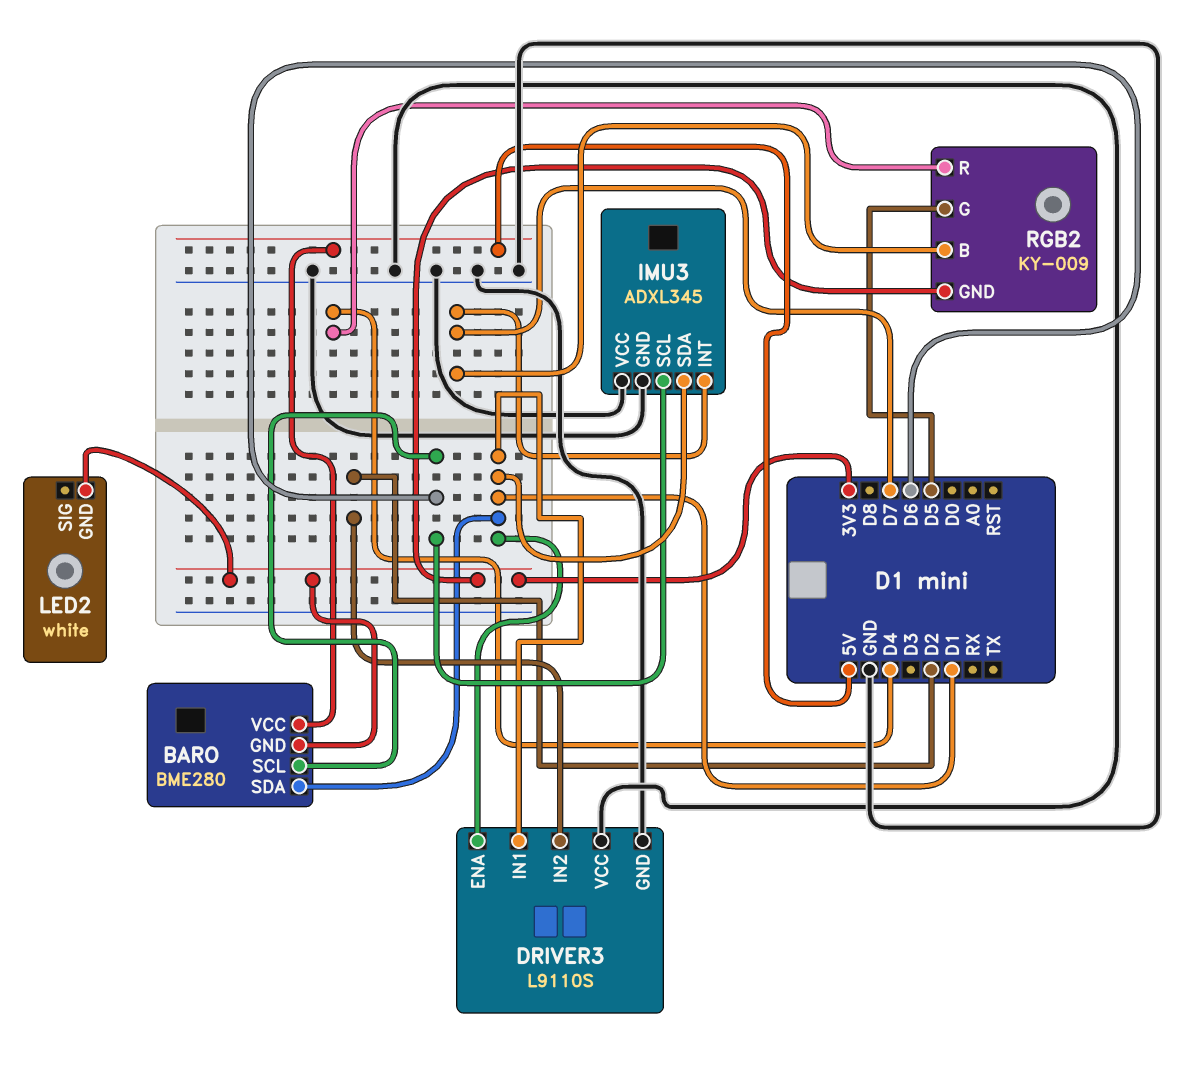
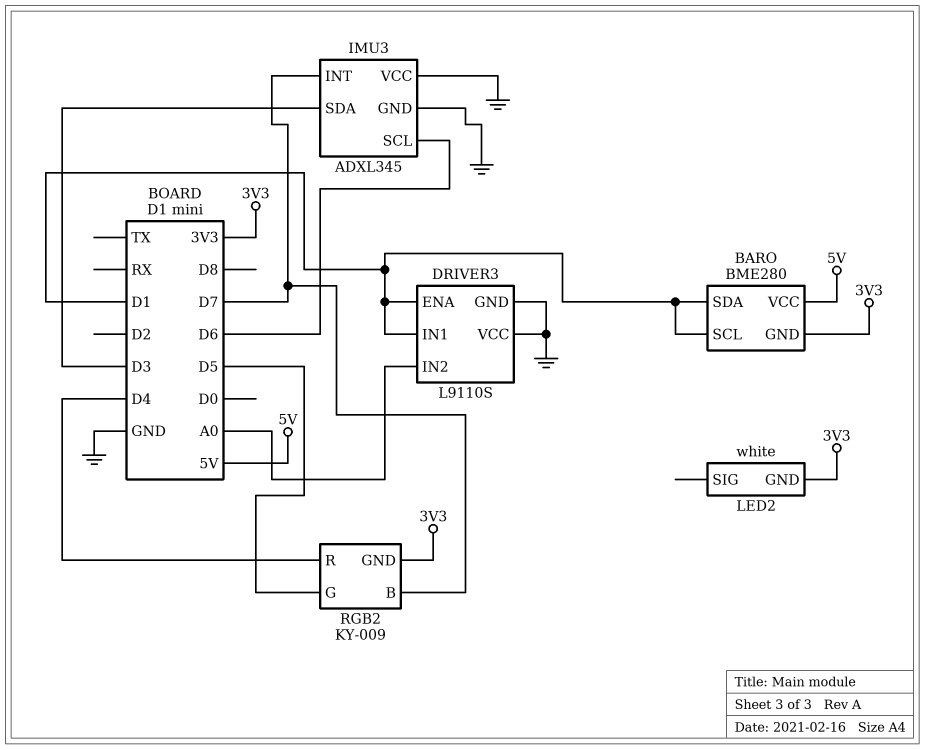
BARO pin SCL: D6 -> D1
DRIVER3 pin IN2: D2 -> A0
IMU3 pin SDA: D1 -> D3

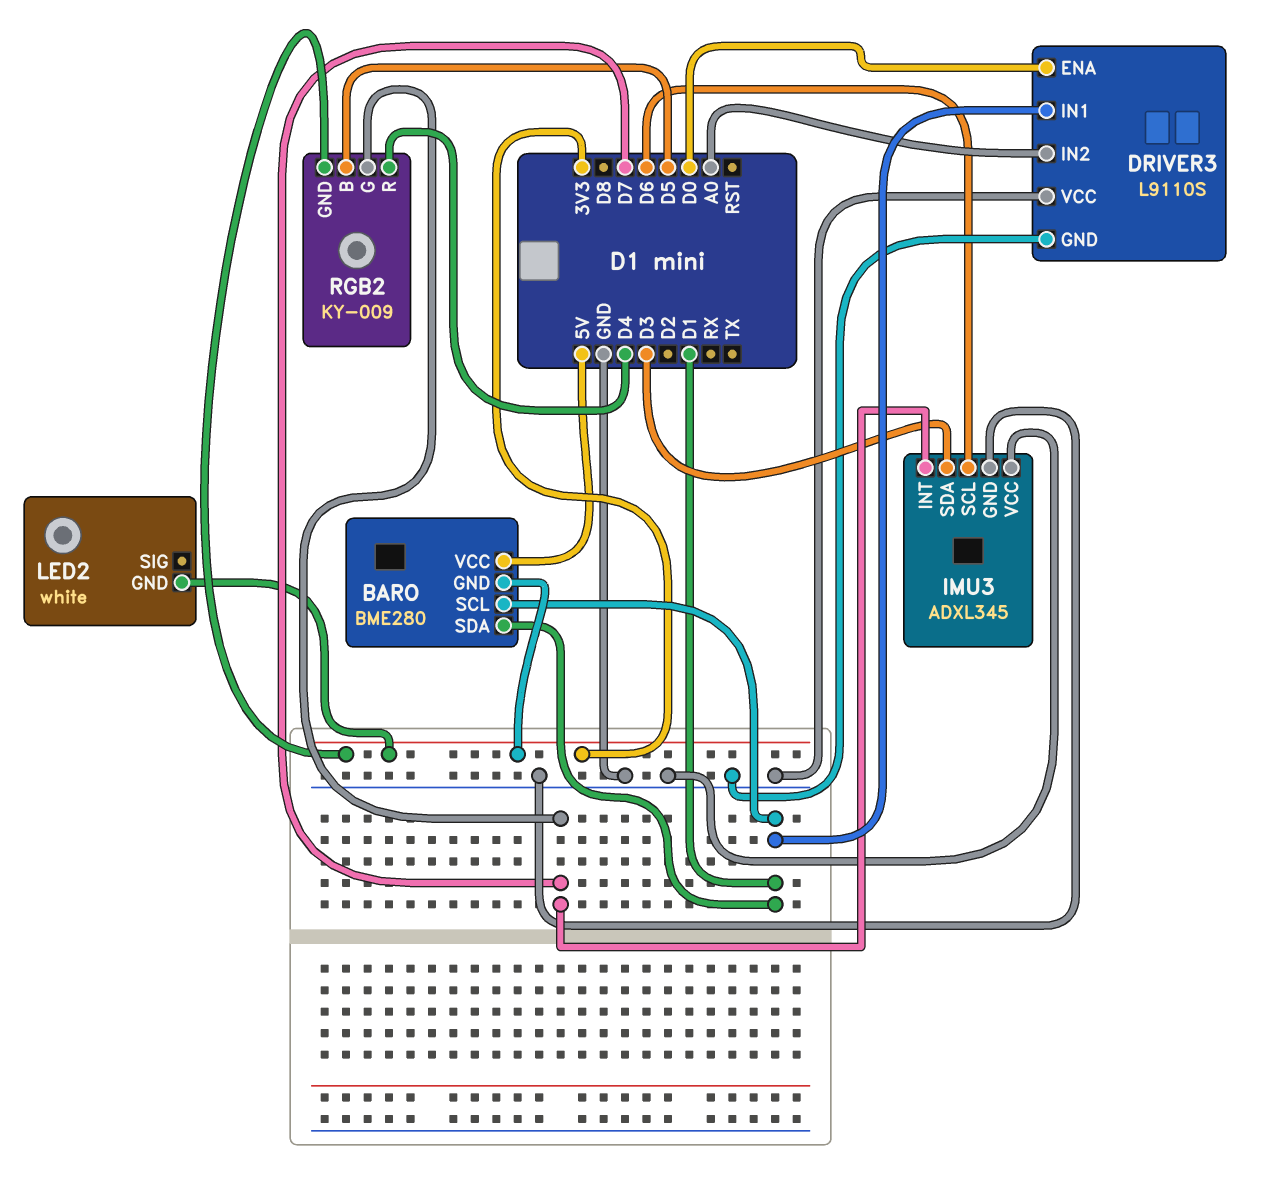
DRIVER3 pin ENA: D1 -> D0
RGB2 pin B: D7 -> D5
RGB2 pin G: D5 -> D7

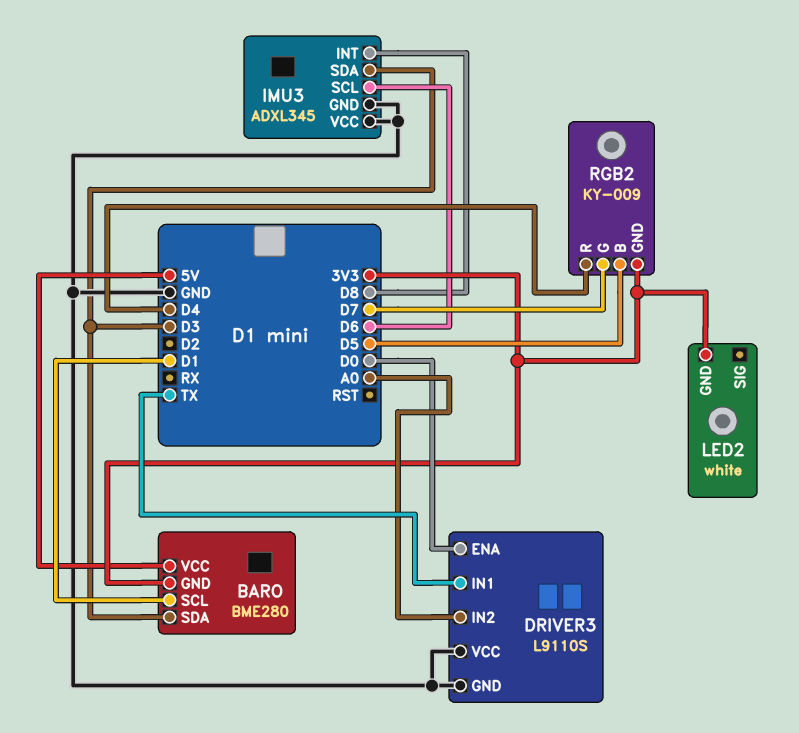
BARO pin SDA: D1 -> D3
DRIVER3 pin IN1: D1 -> TX
IMU3 pin INT: D7 -> D8

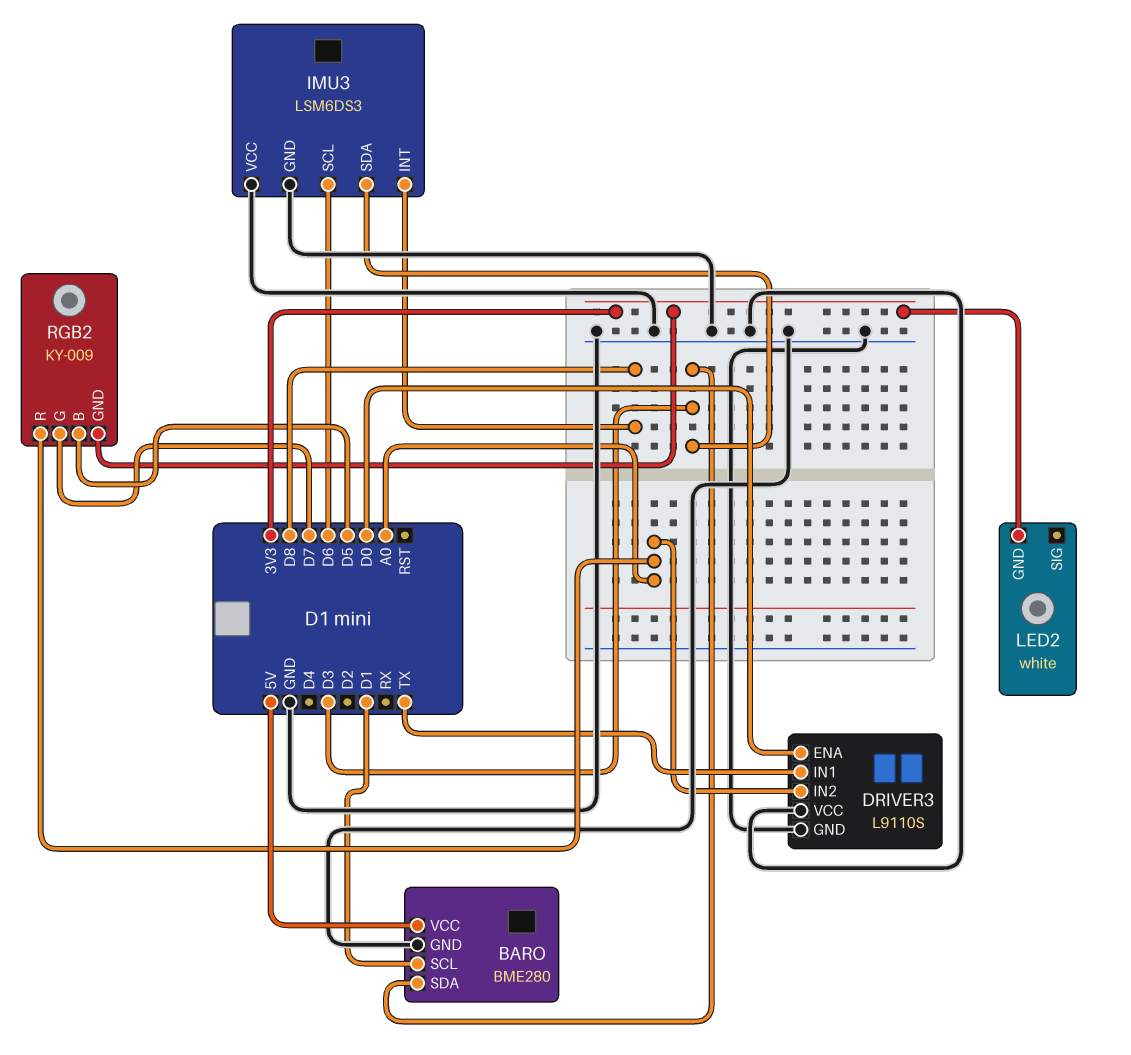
BARO pin GND: 3V3 -> GND
IMU3: ADXL345 -> LSM6DS3
RGB2 pin R: D4 -> A0

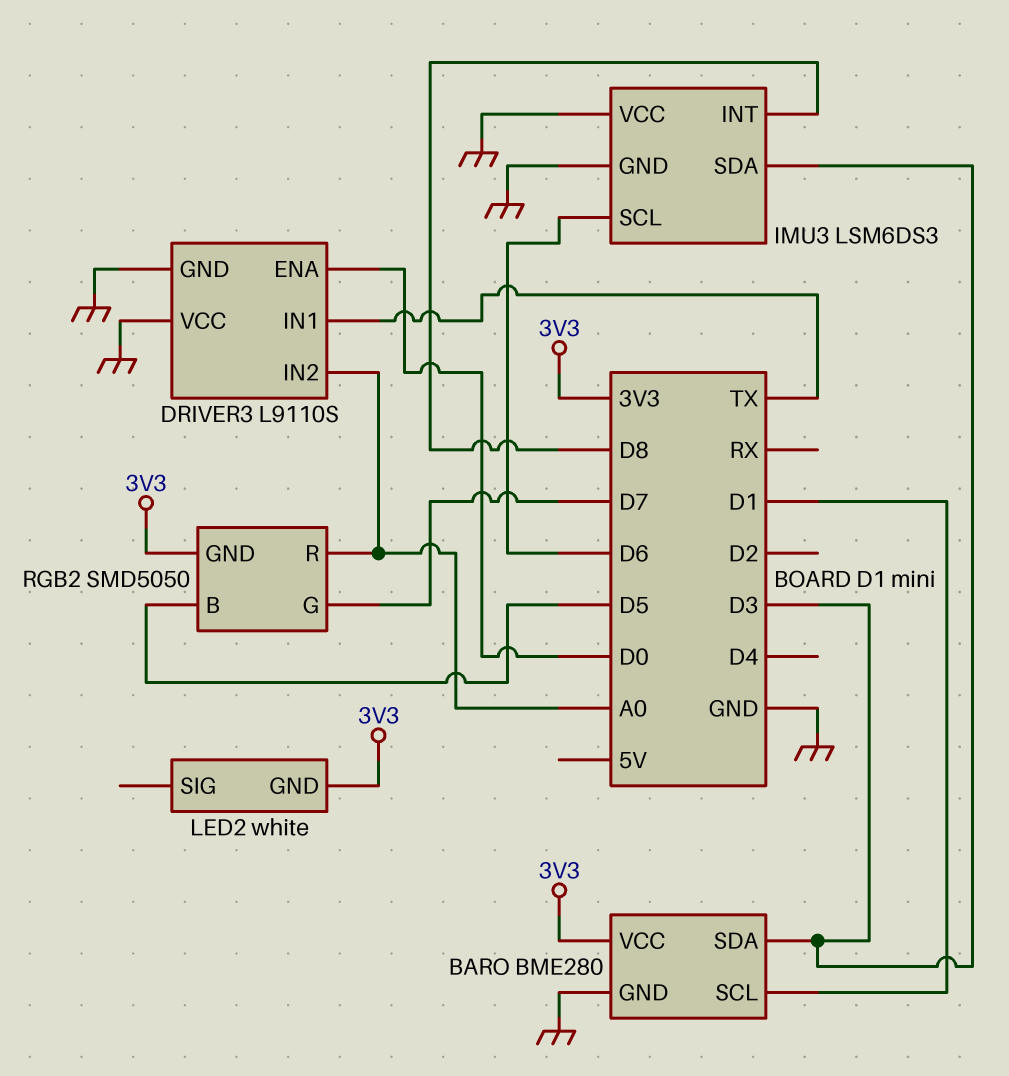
BARO pin VCC: 5V -> 3V3
RGB2: KY-009 -> SMD5050

